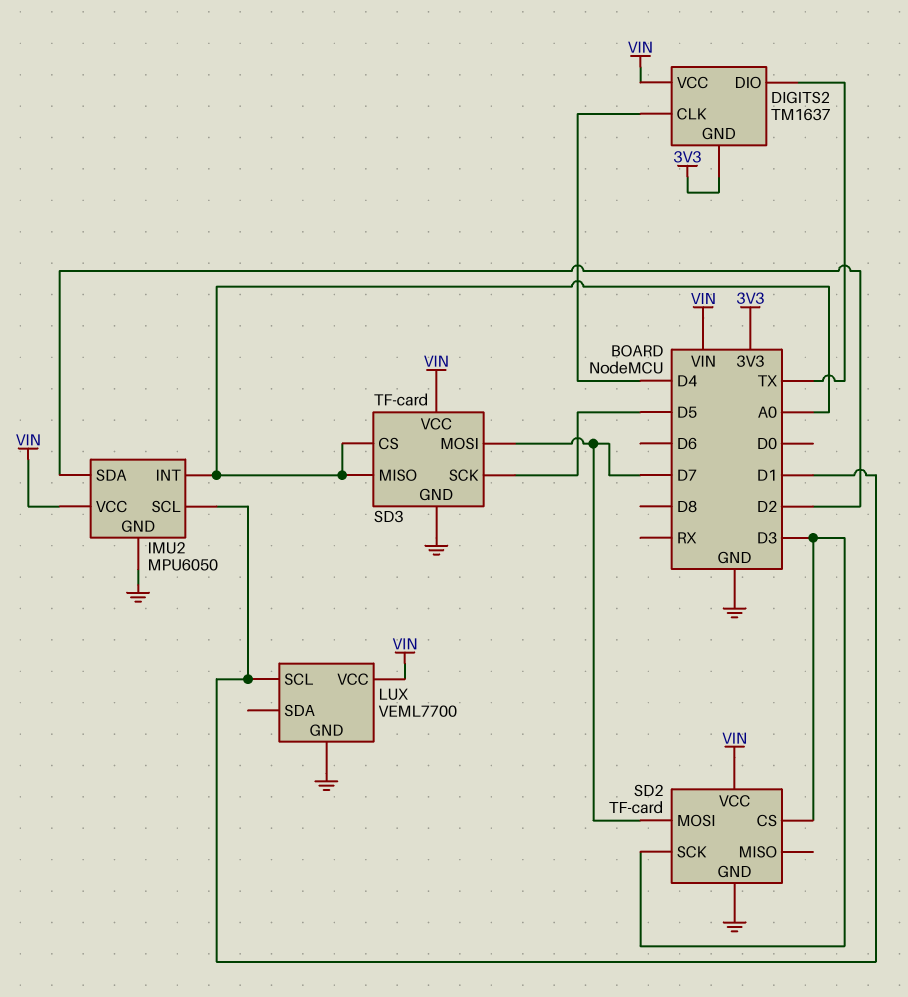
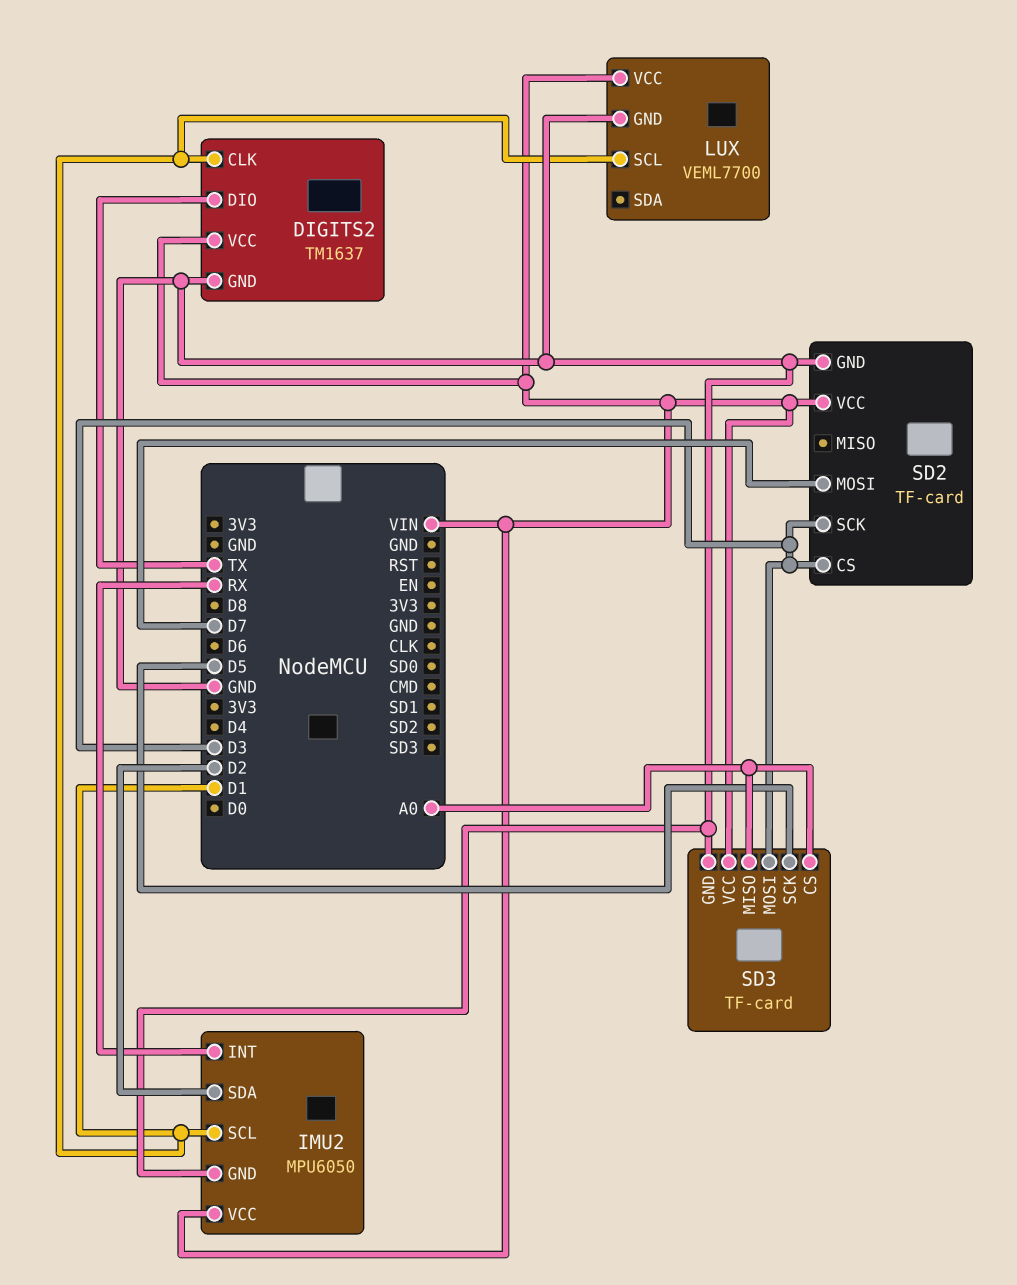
DIGITS2 pin CLK: D4 -> D1
DIGITS2 pin GND: 3V3 -> GND
IMU2 pin INT: A0 -> RX
SD3 pin MOSI: D7 -> D3

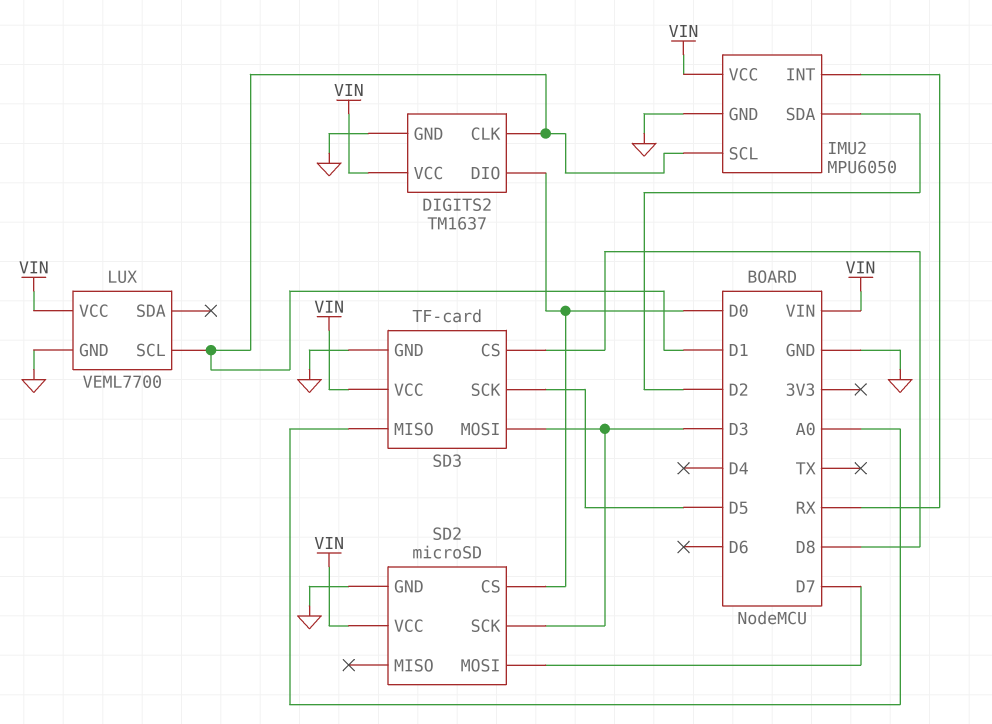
DIGITS2 pin DIO: TX -> D0
SD2: TF-card -> microSD
SD2 pin CS: D3 -> D0
SD3 pin CS: A0 -> D8

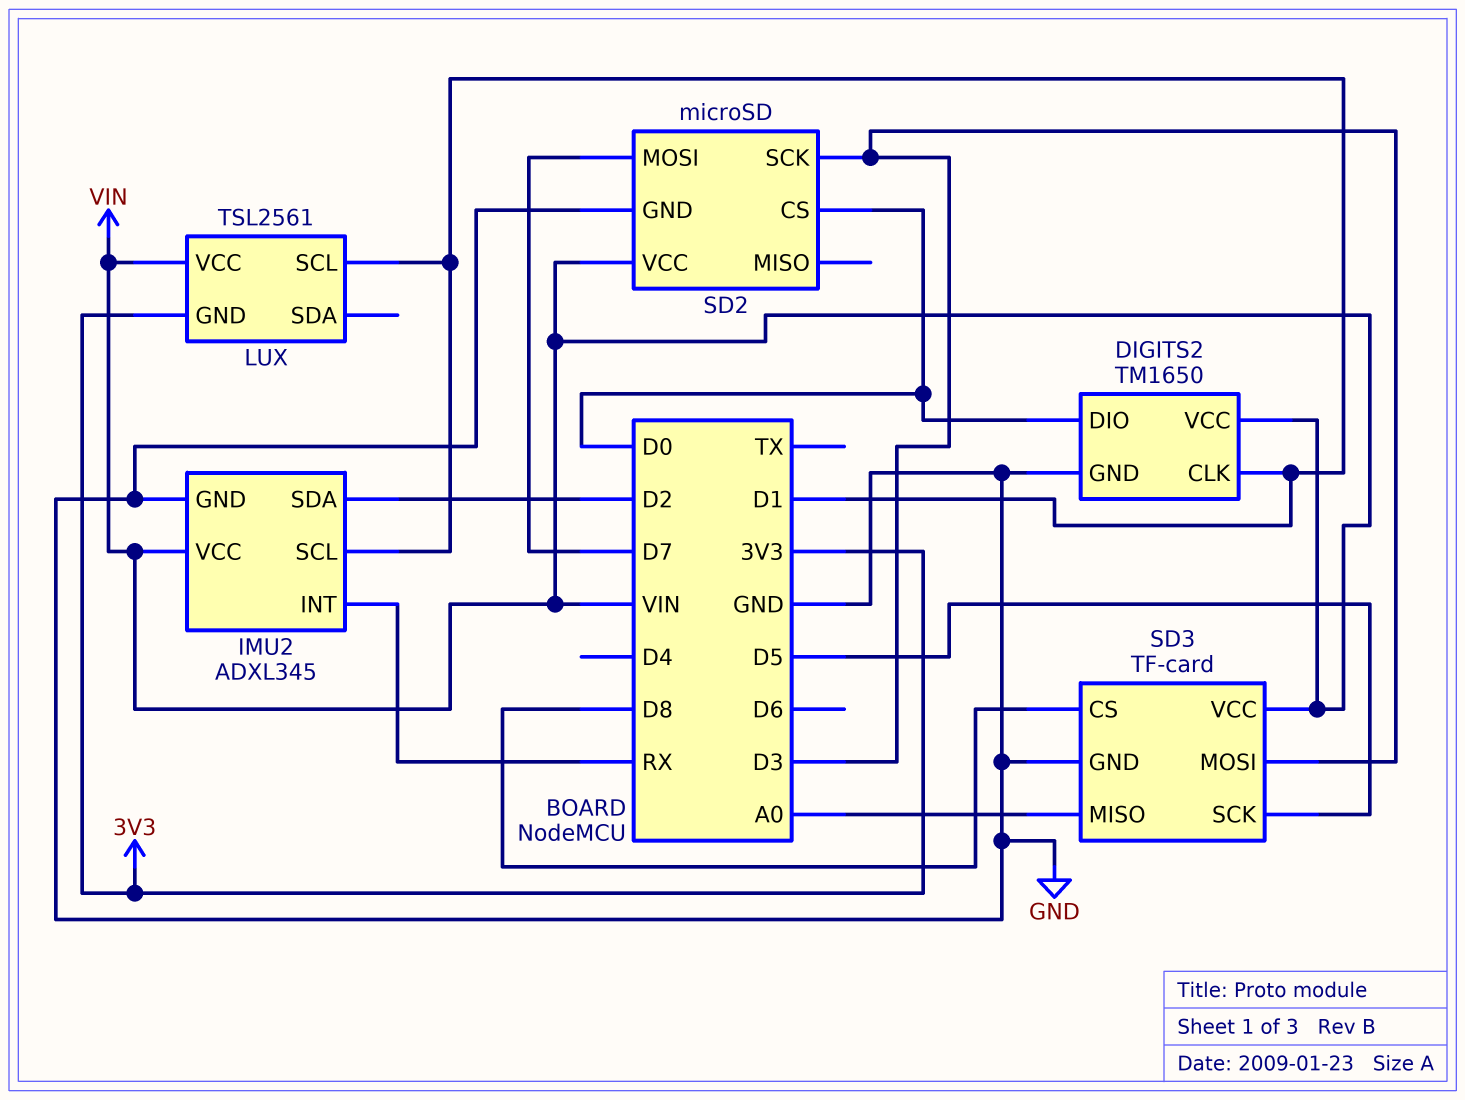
DIGITS2: TM1637 -> TM1650
IMU2: MPU6050 -> ADXL345
LUX: VEML7700 -> TSL2561
LUX pin GND: GND -> 3V3

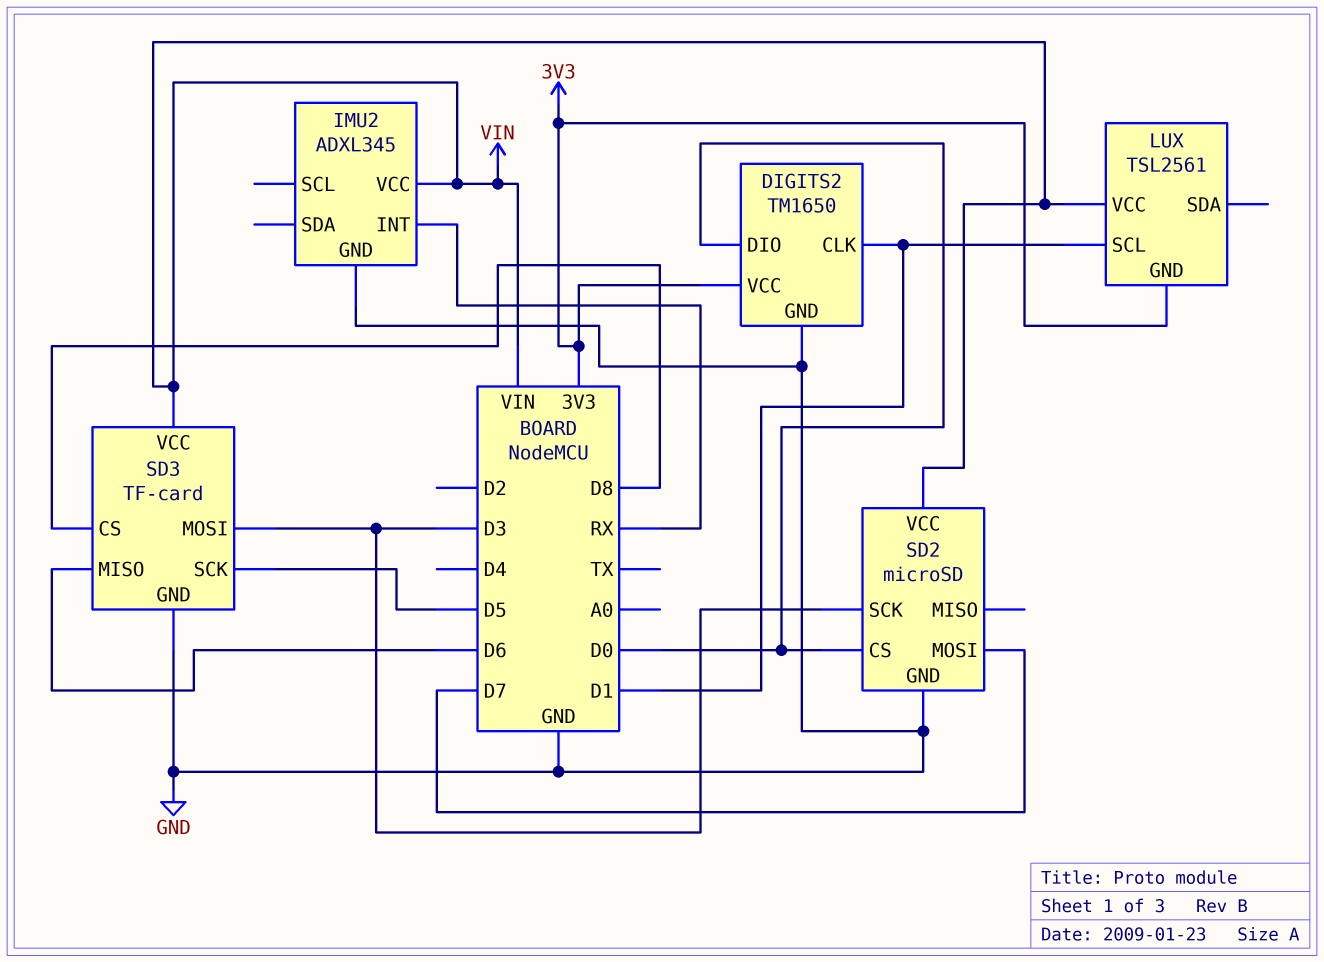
DIGITS2 pin VCC: VIN -> 3V3
IMU2 pin SCL: D1 -> none
IMU2 pin SDA: D2 -> none
SD3 pin MISO: A0 -> D6

